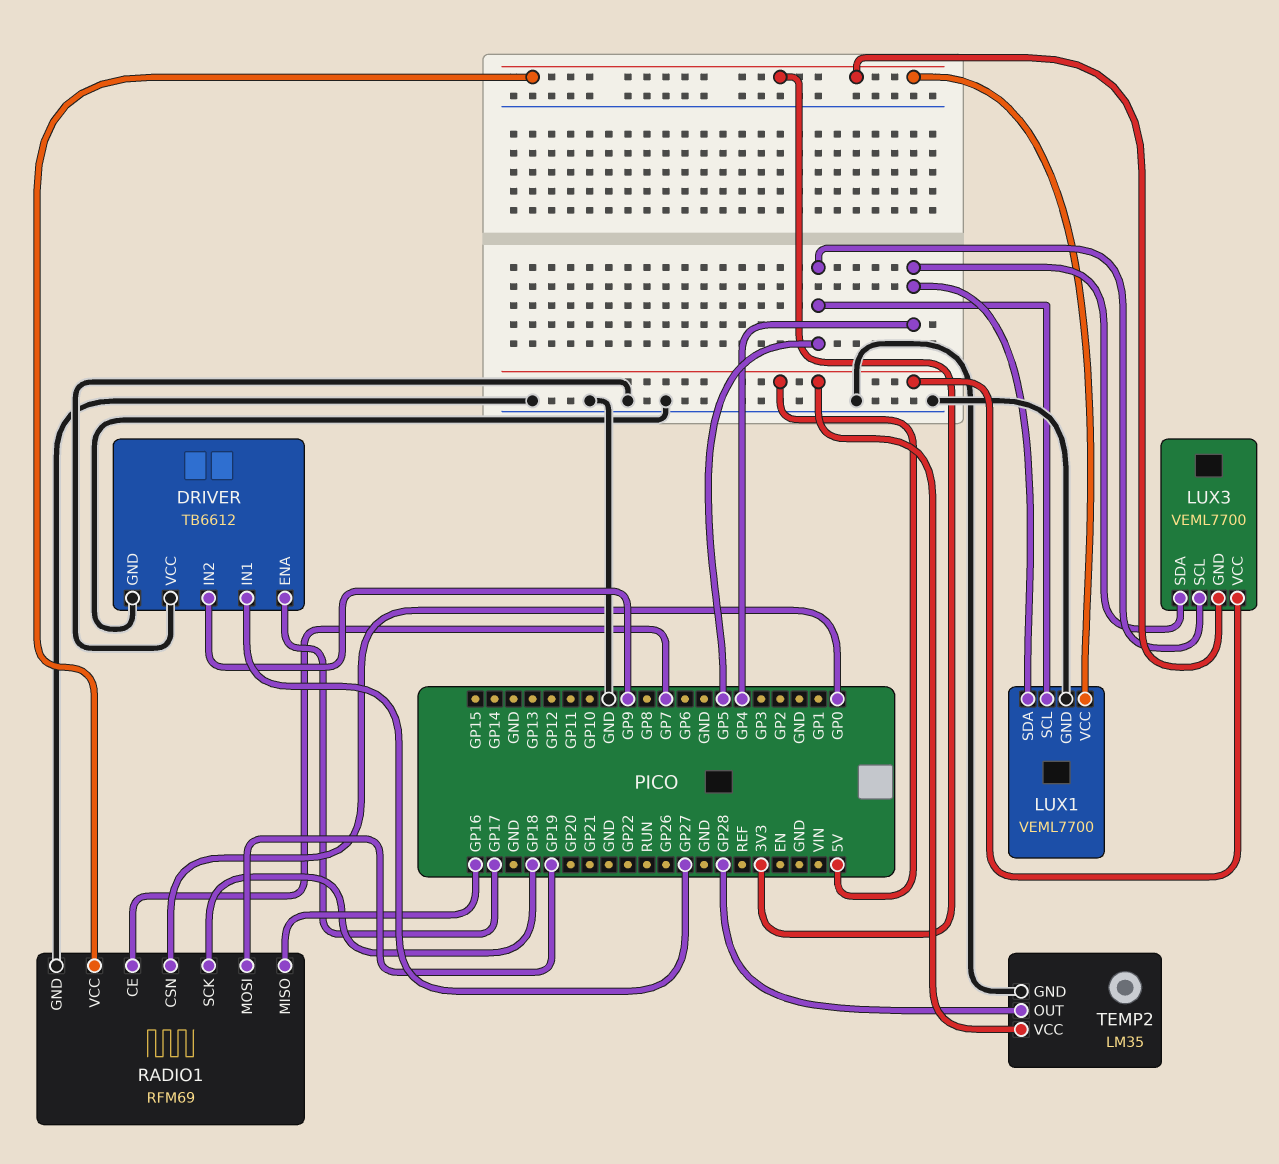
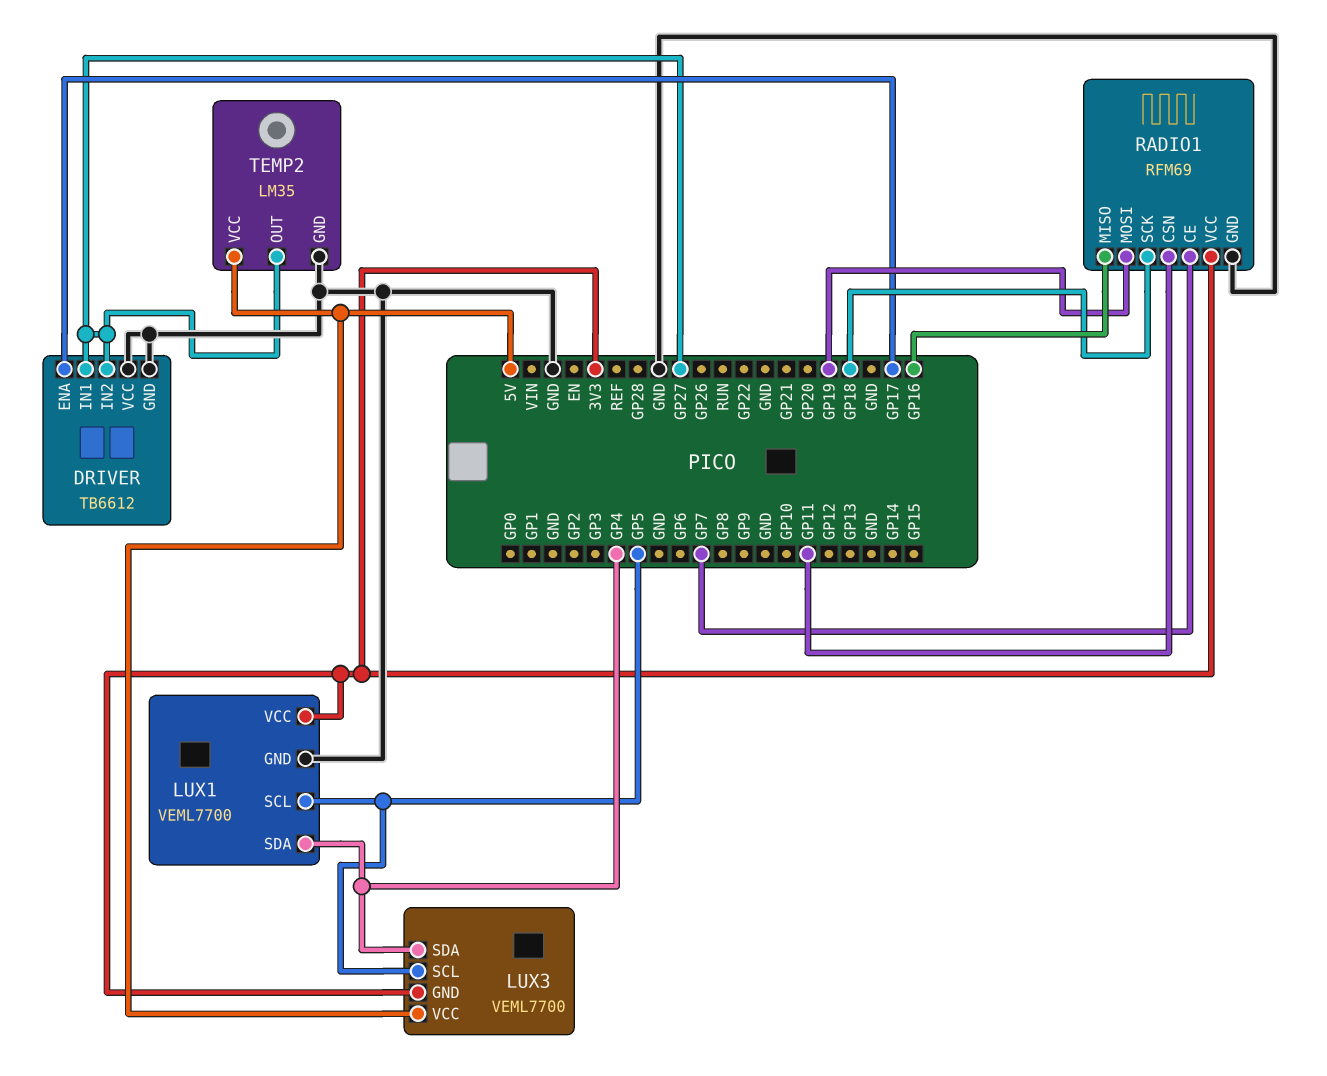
DRIVER pin IN2: GP9 -> GP27
RADIO1 pin CSN: GP0 -> GP11
TEMP2 pin OUT: GP28 -> GP27

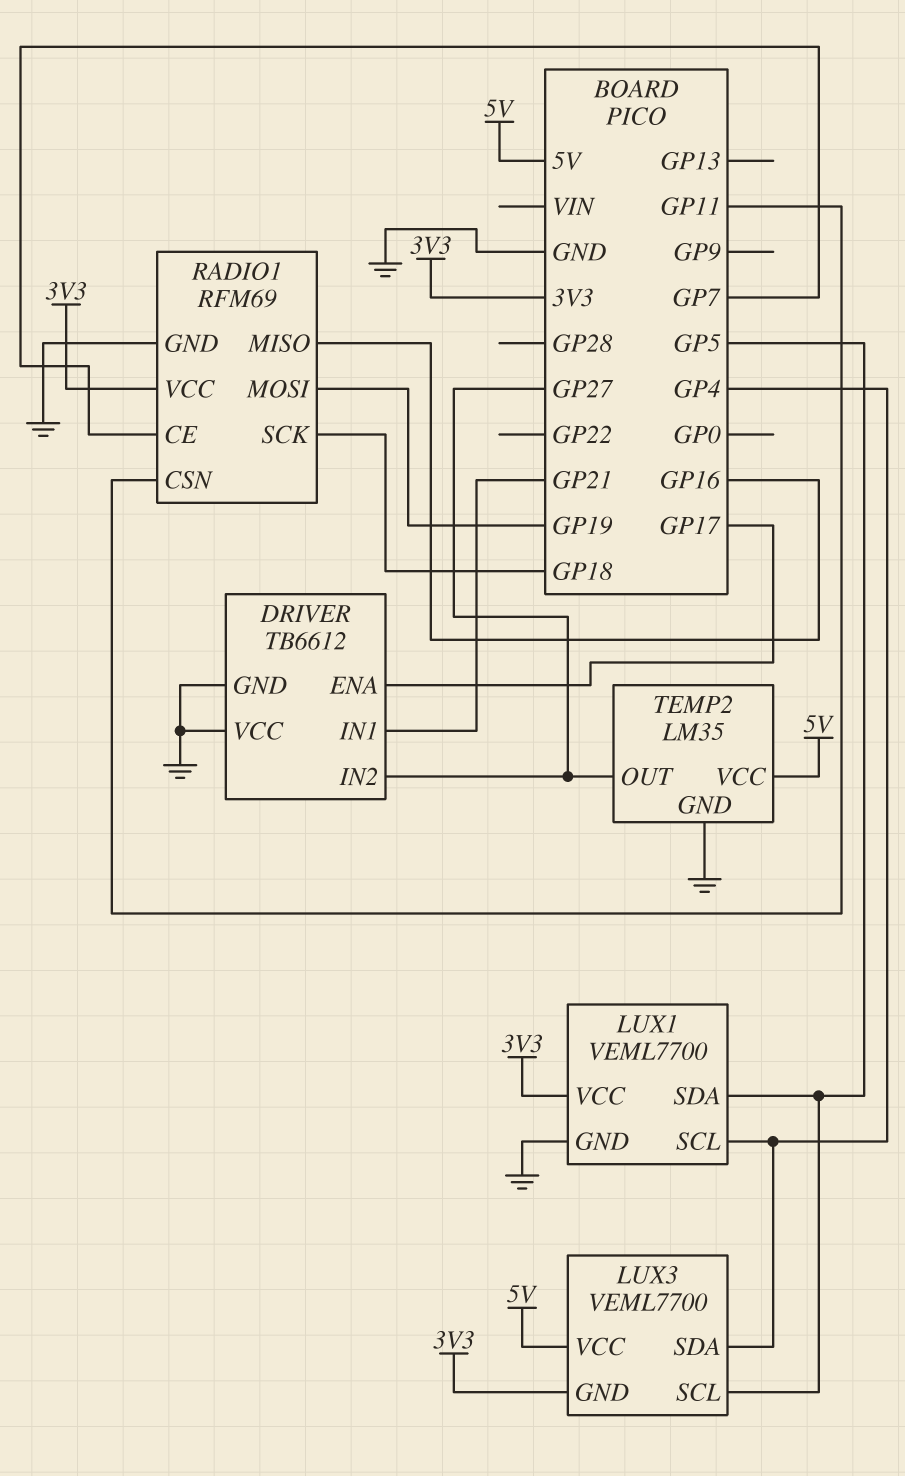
DRIVER pin IN1: GP27 -> GP21
LUX1 pin SCL: GP5 -> GP4
LUX1 pin SDA: GP4 -> GP5

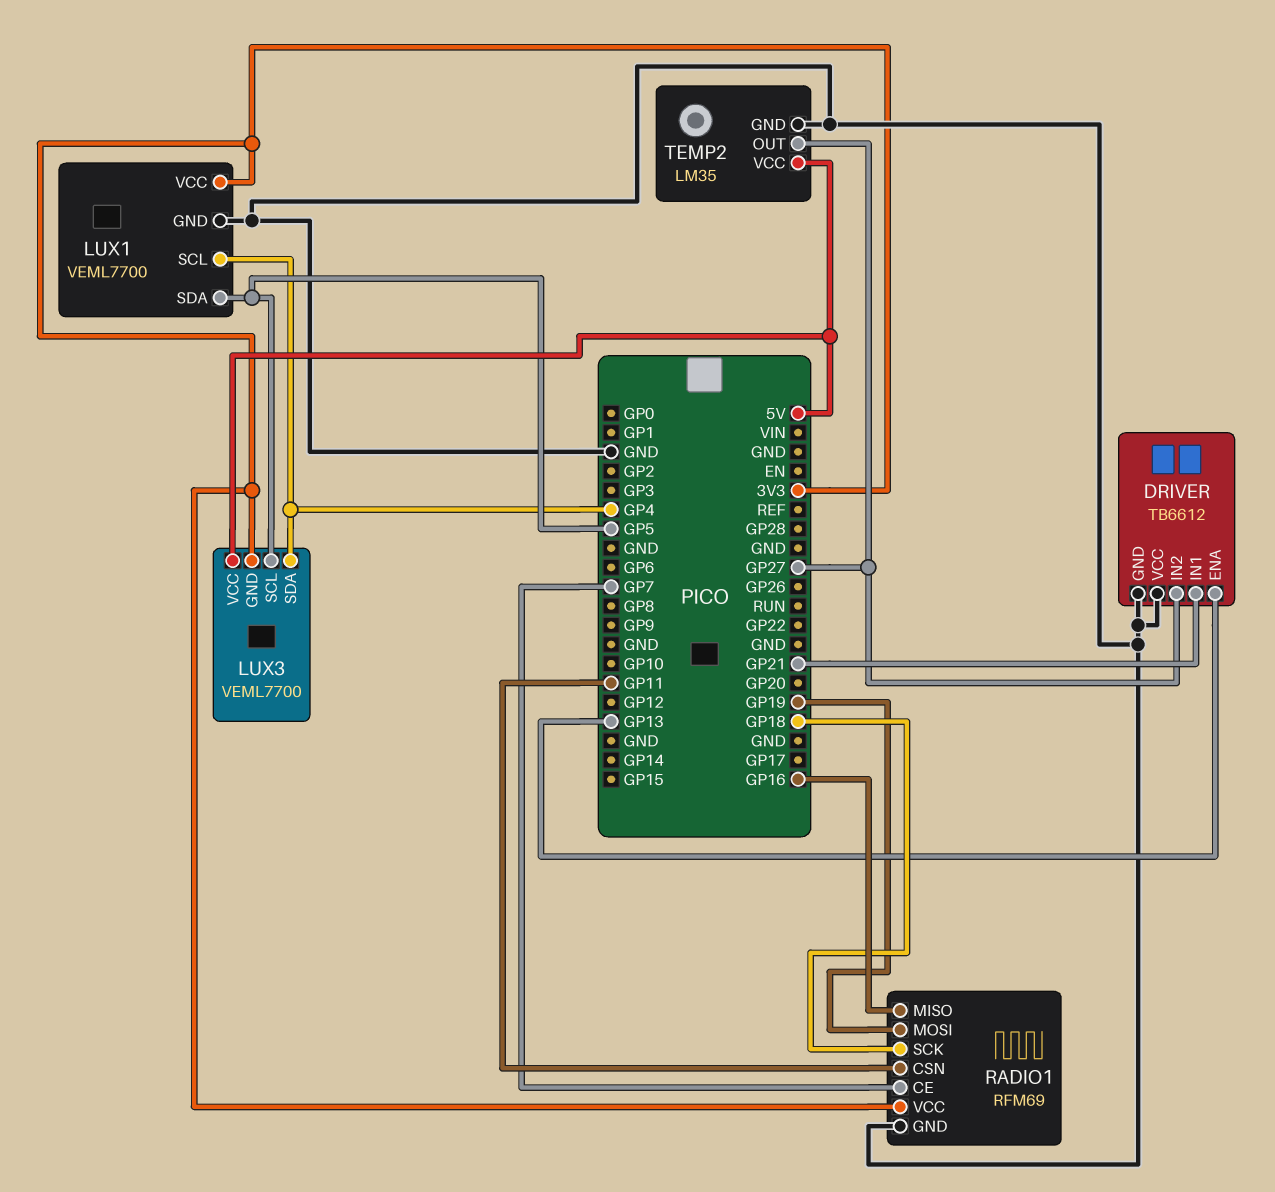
DRIVER pin ENA: GP17 -> GP13

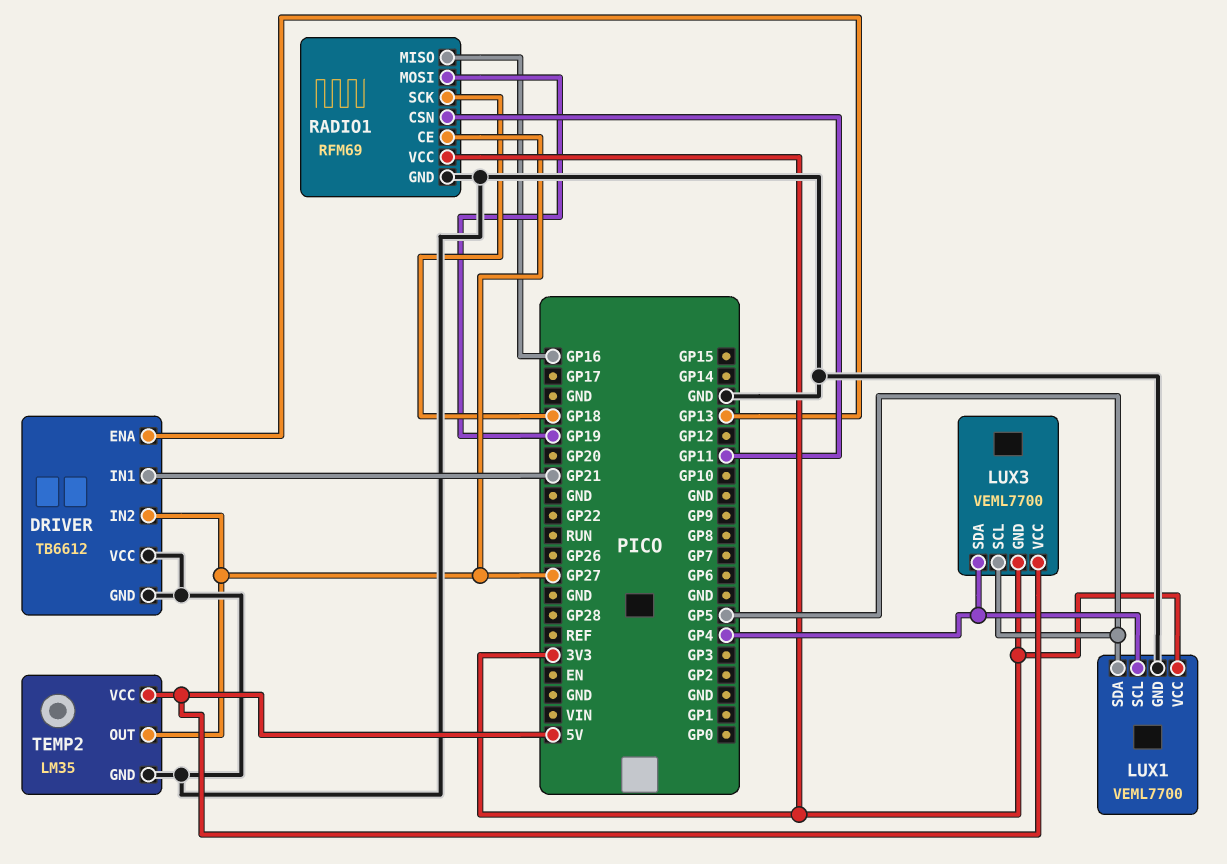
RADIO1 pin CE: GP7 -> GP27

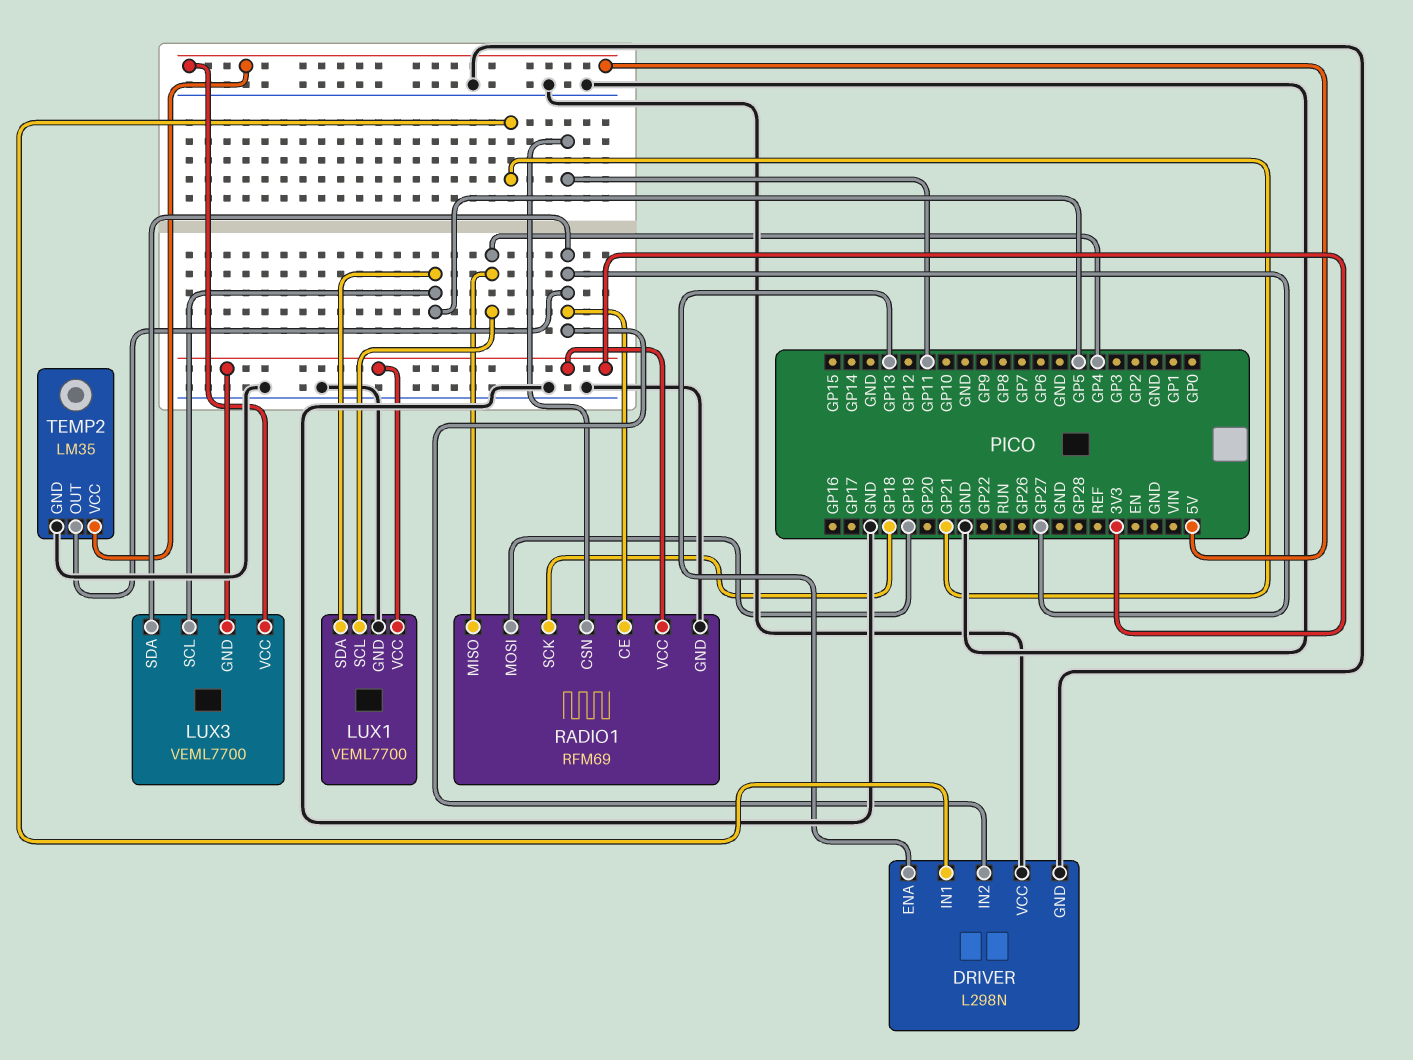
DRIVER: TB6612 -> L298N
LUX3 pin SDA: GP4 -> GP27
RADIO1 pin MISO: GP16 -> GP4

